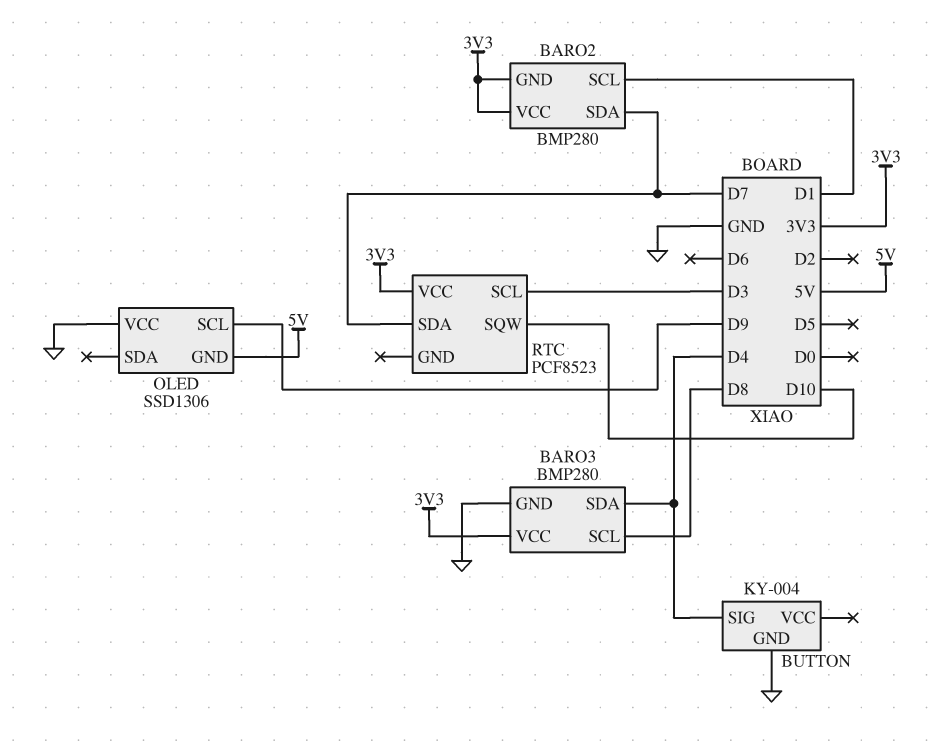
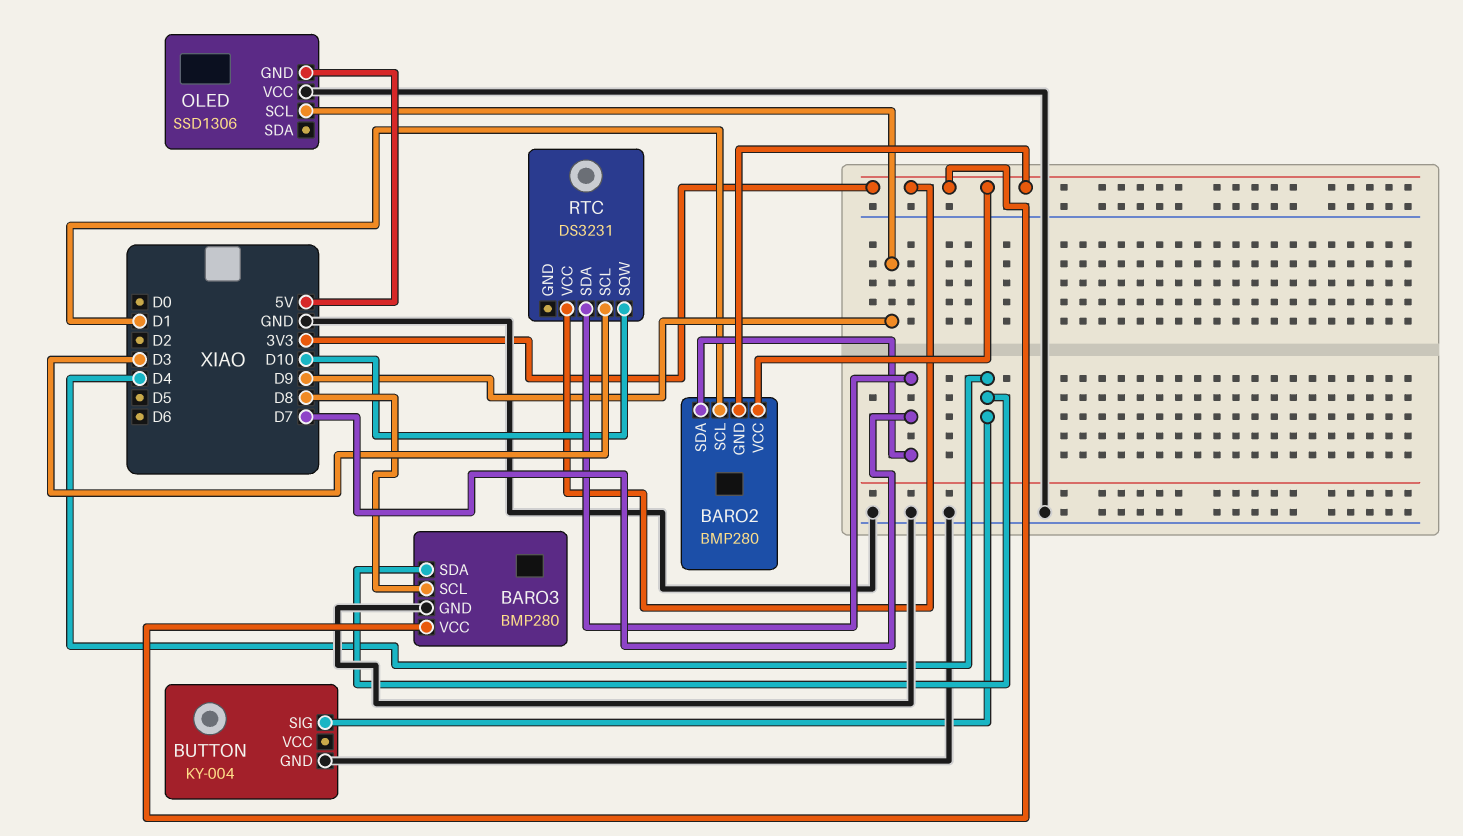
RTC: PCF8523 -> DS3231

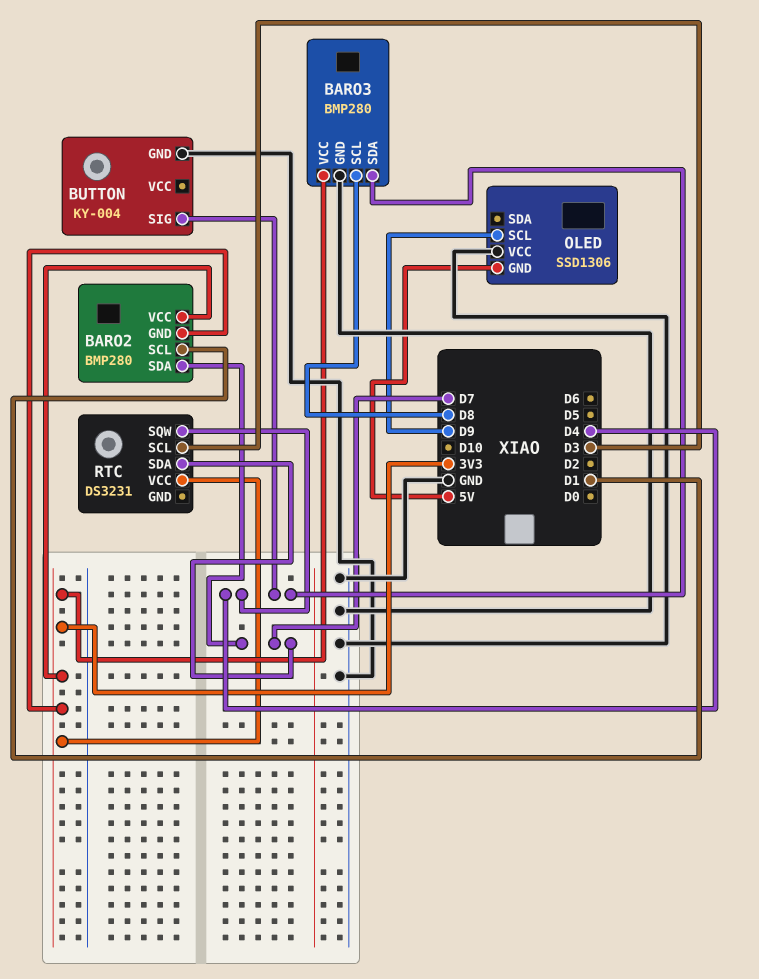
RTC pin SQW: D10 -> D4

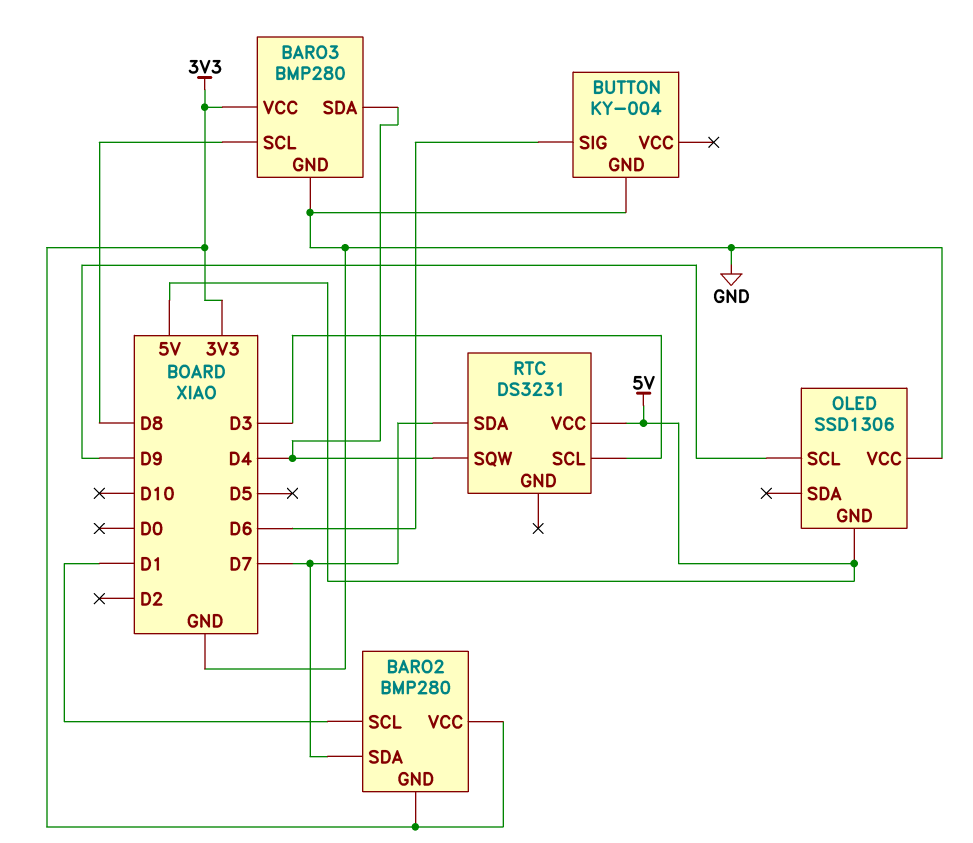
BUTTON pin SIG: D4 -> D6
RTC pin VCC: 3V3 -> 5V

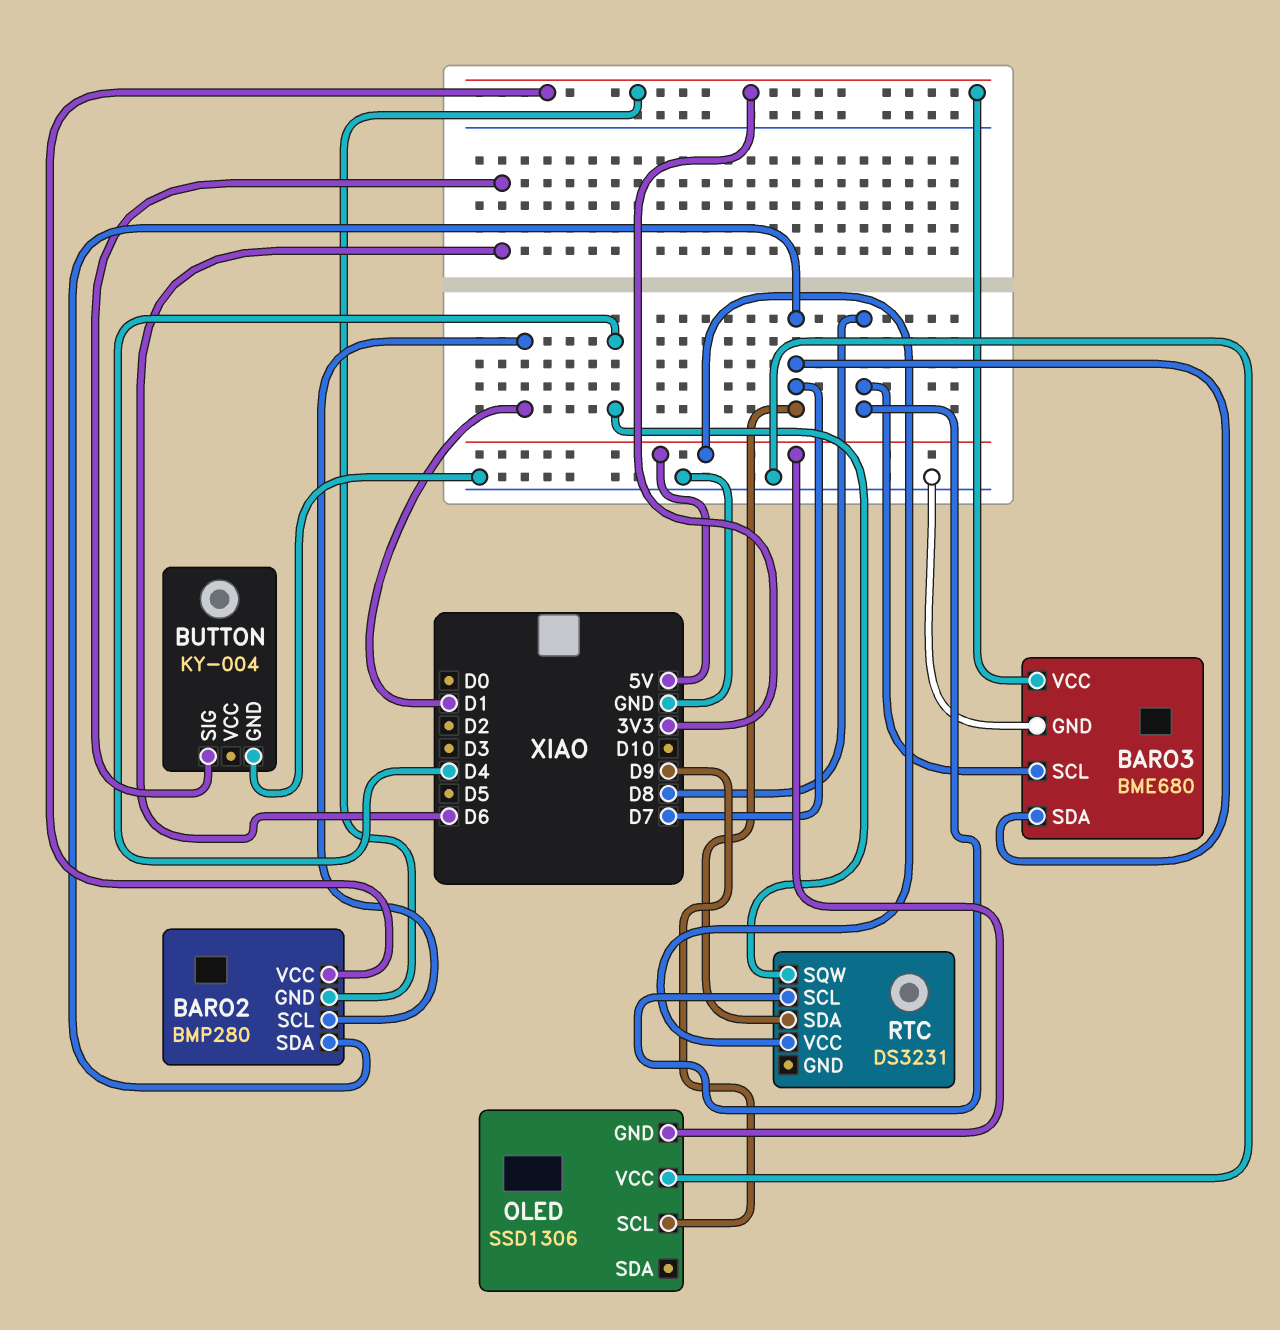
BARO3: BMP280 -> BME680
BARO3 pin SDA: D4 -> D7
RTC pin SCL: D3 -> D8

